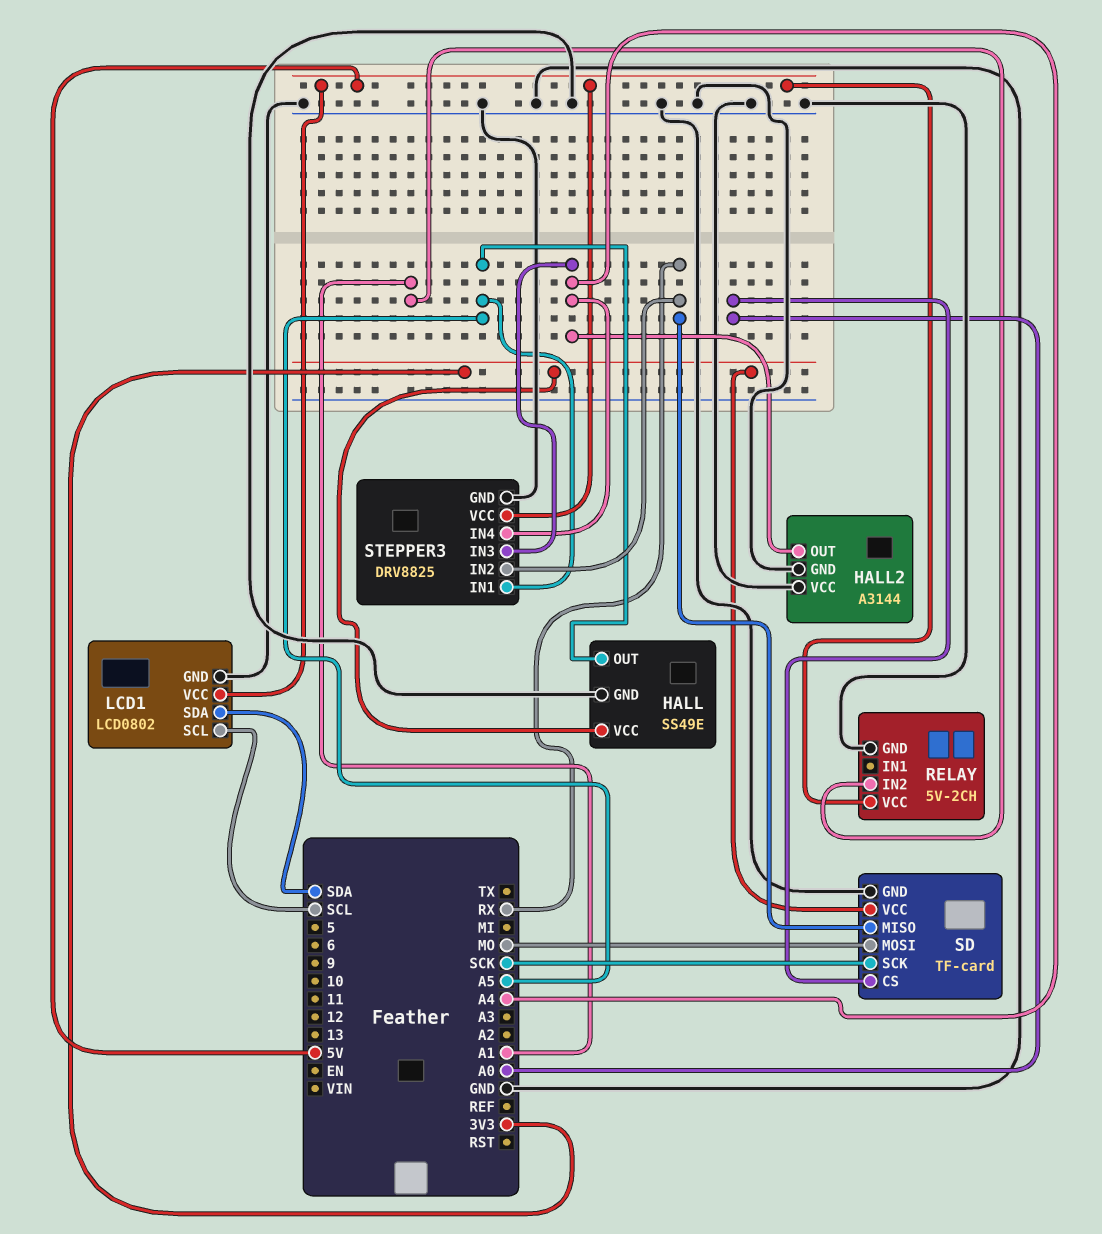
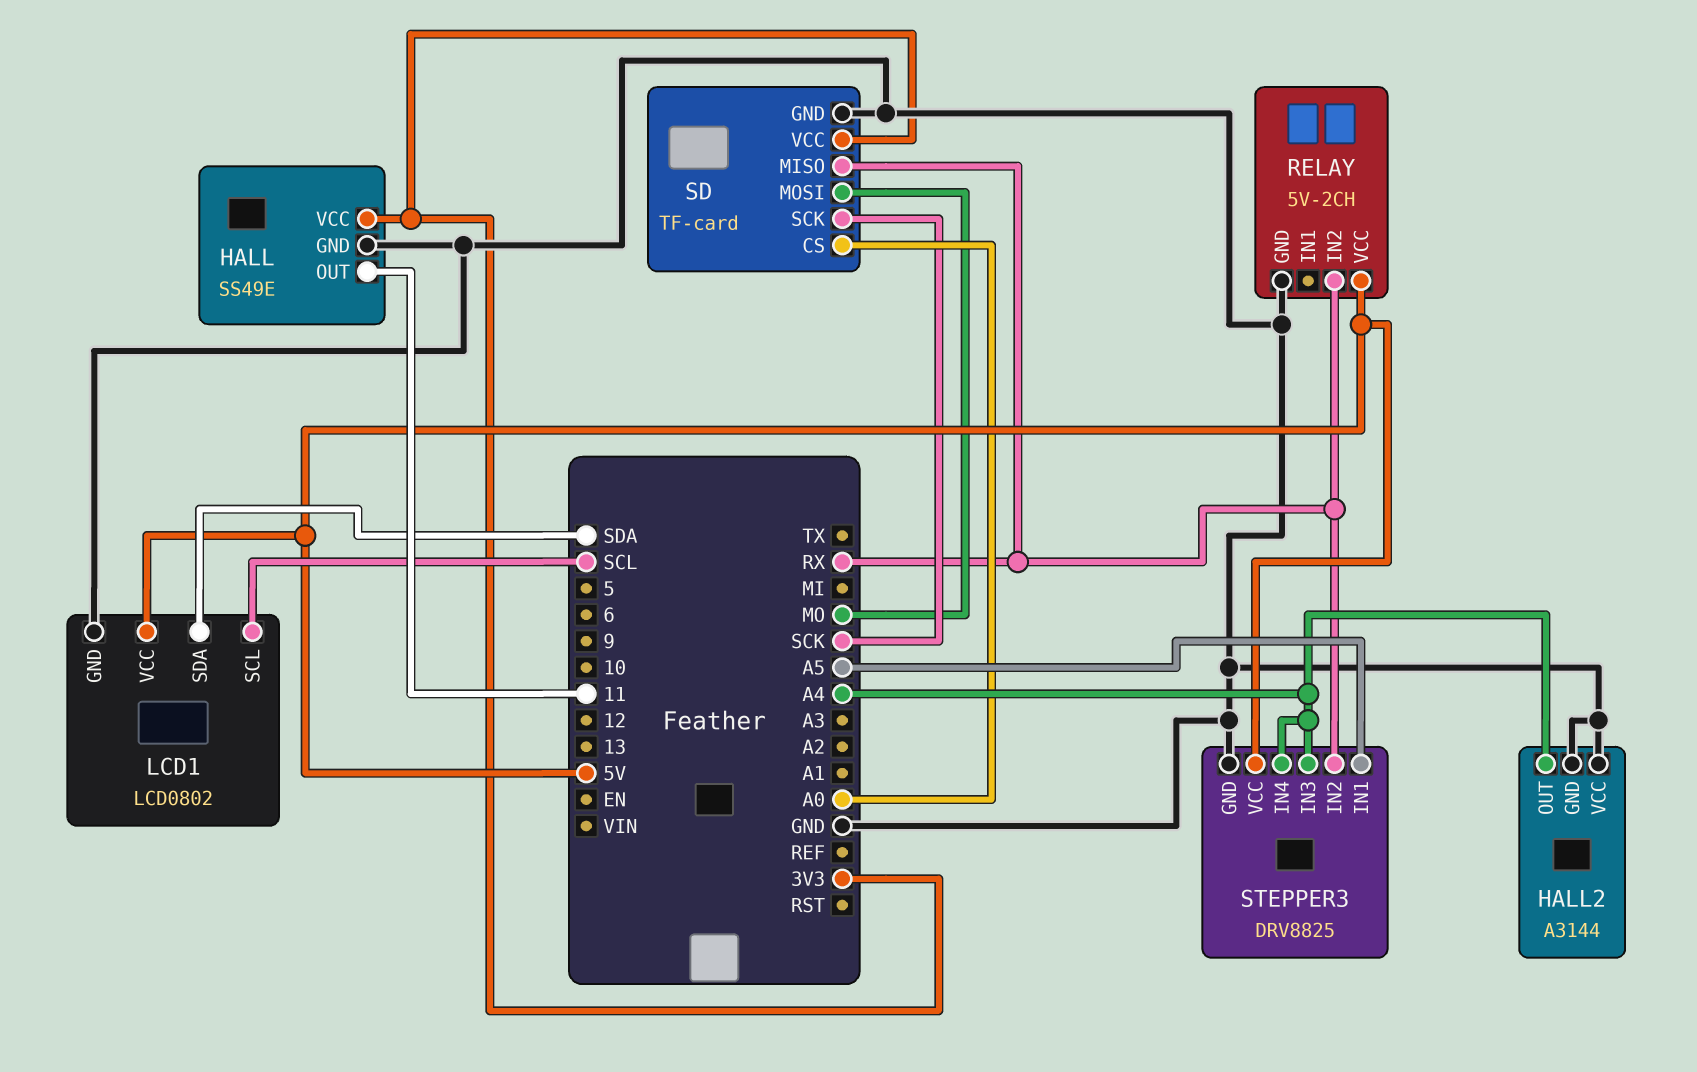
HALL pin OUT: A5 -> 11
RELAY pin IN2: A1 -> RX

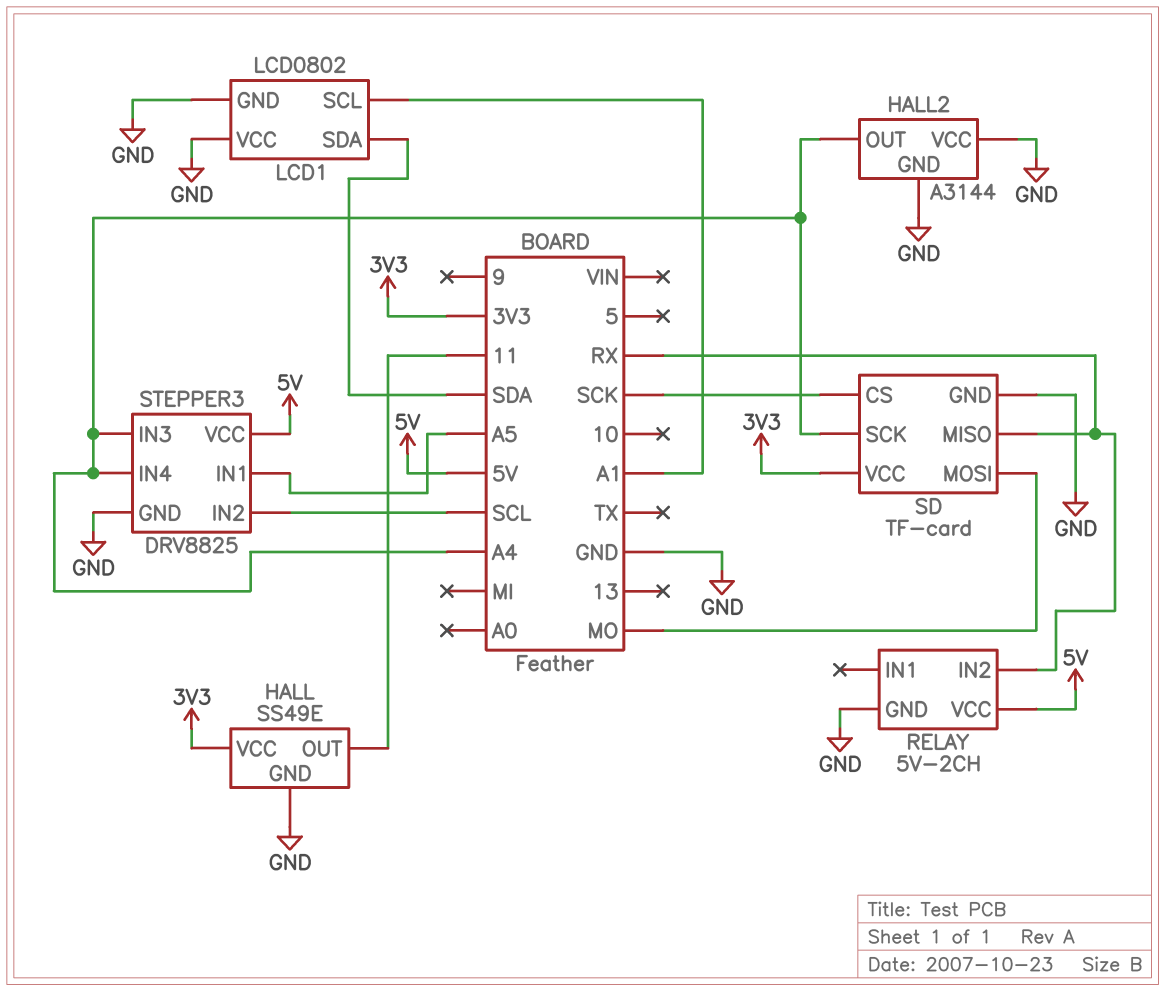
LCD1 pin SCL: SCL -> A1
LCD1 pin VCC: 5V -> GND
SD pin CS: A0 -> SCK
SD pin SCK: SCK -> A4
STEPPER3 pin IN2: RX -> SCL

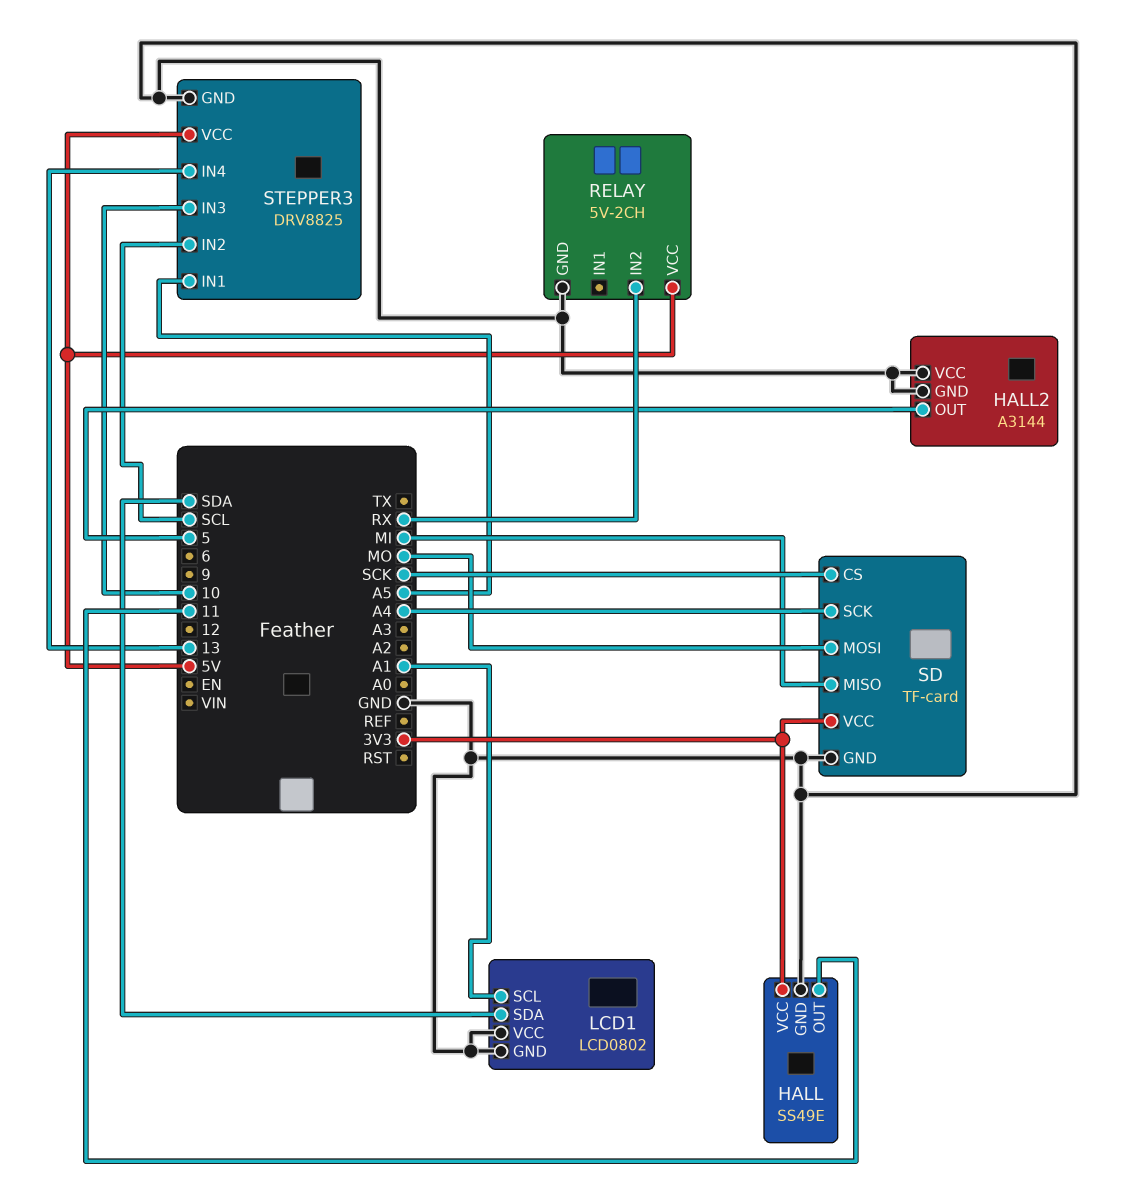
HALL2 pin OUT: A4 -> 5
SD pin MISO: RX -> MI
STEPPER3 pin IN3: A4 -> 10
STEPPER3 pin IN4: A4 -> 13

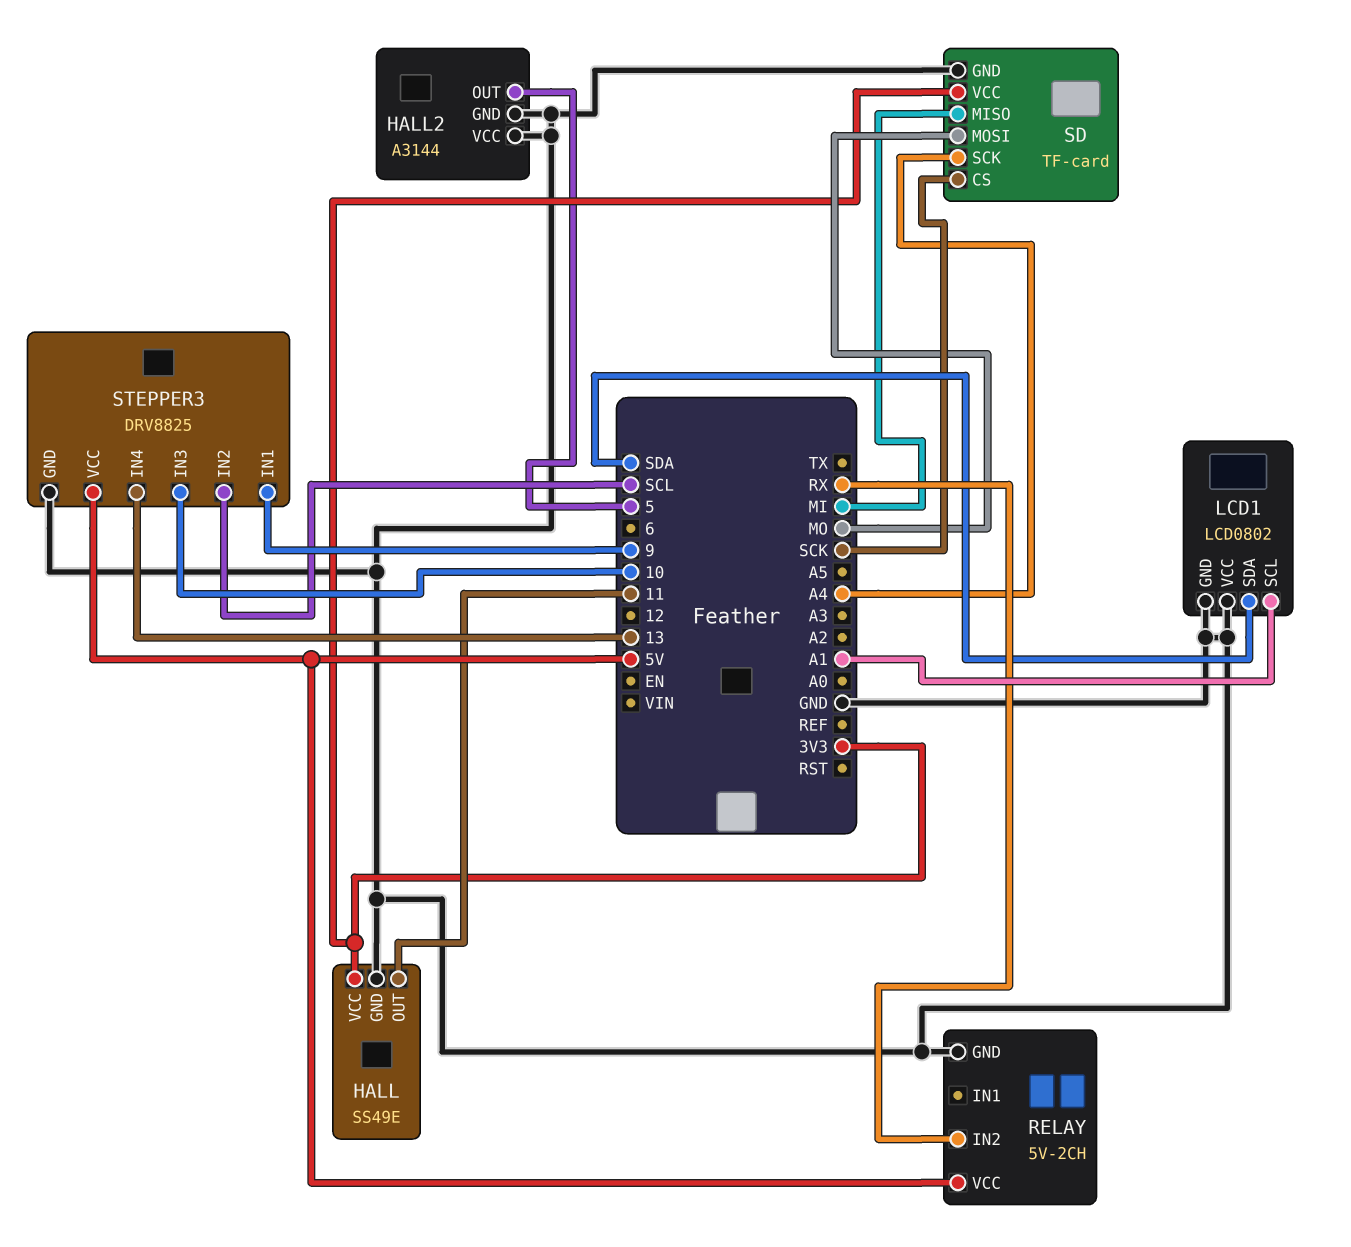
STEPPER3 pin IN1: A5 -> 9

